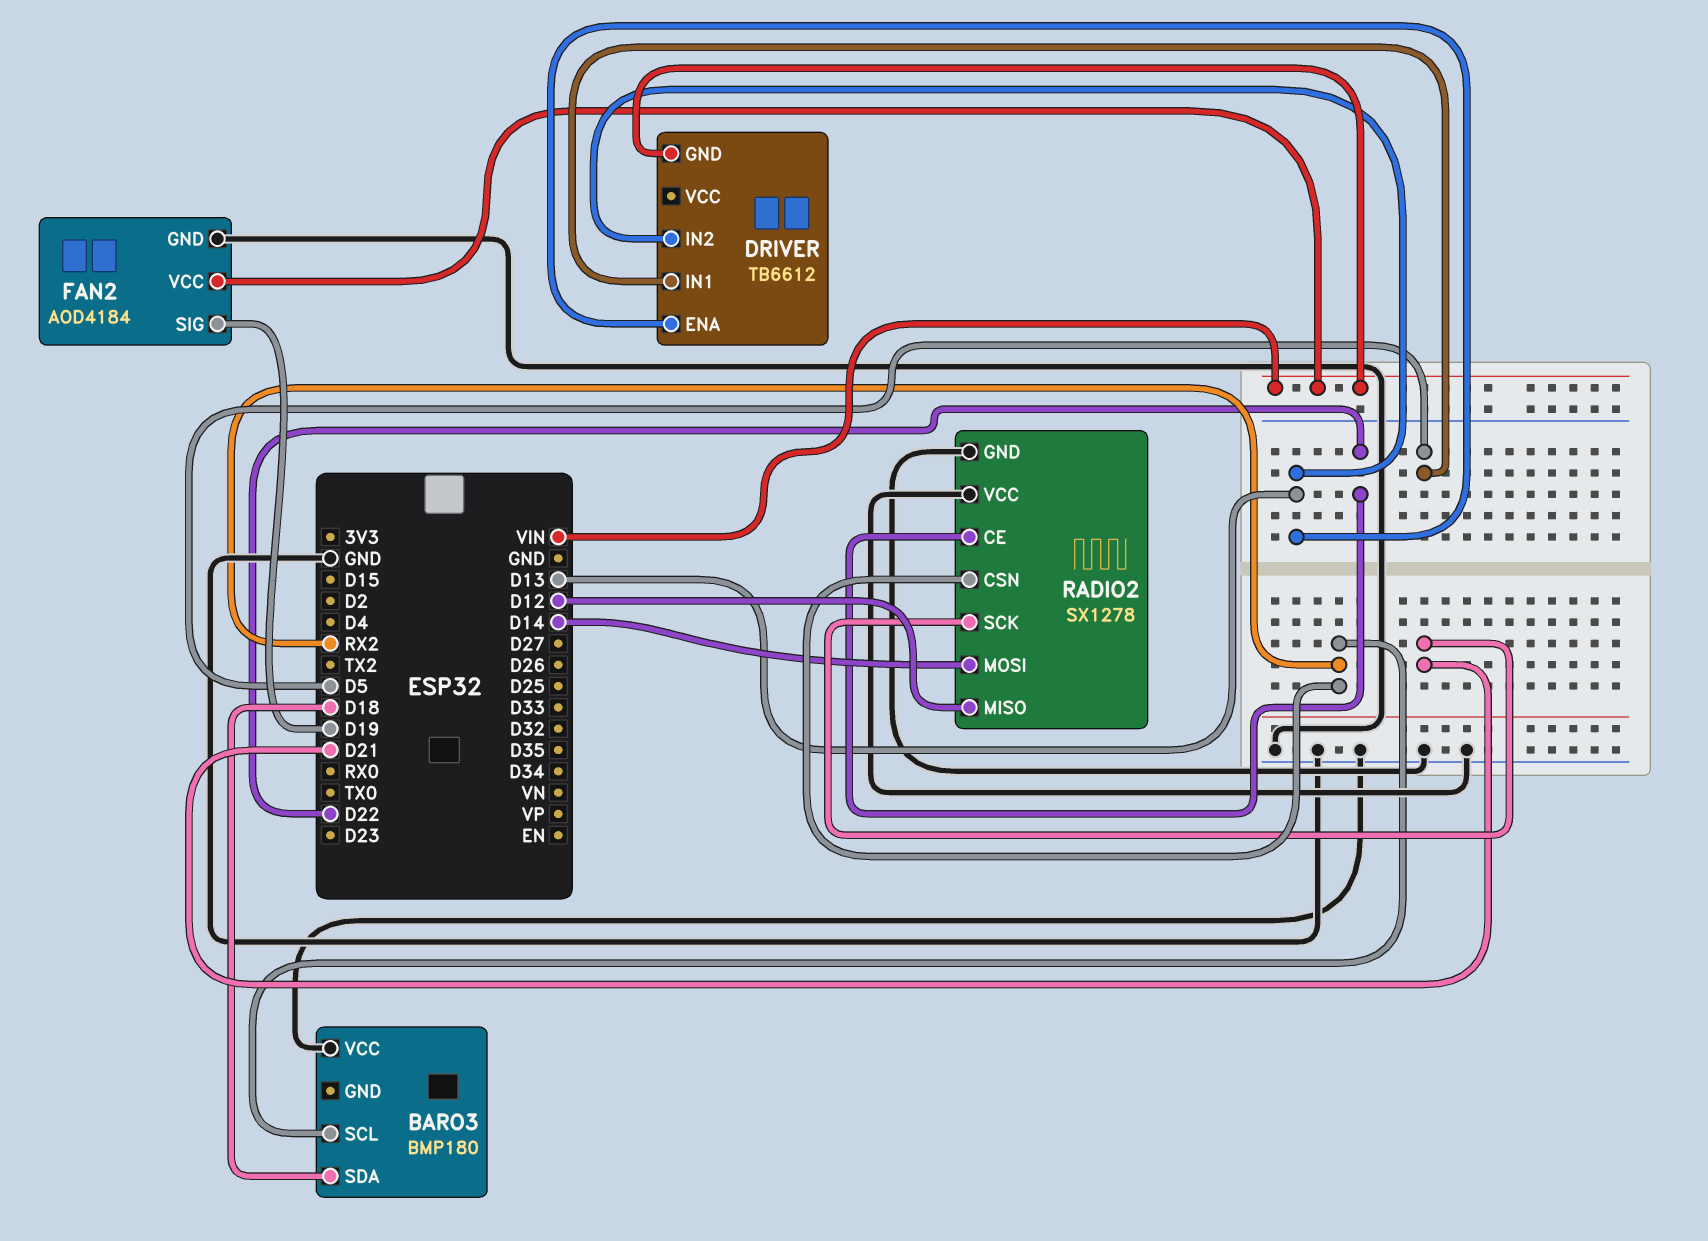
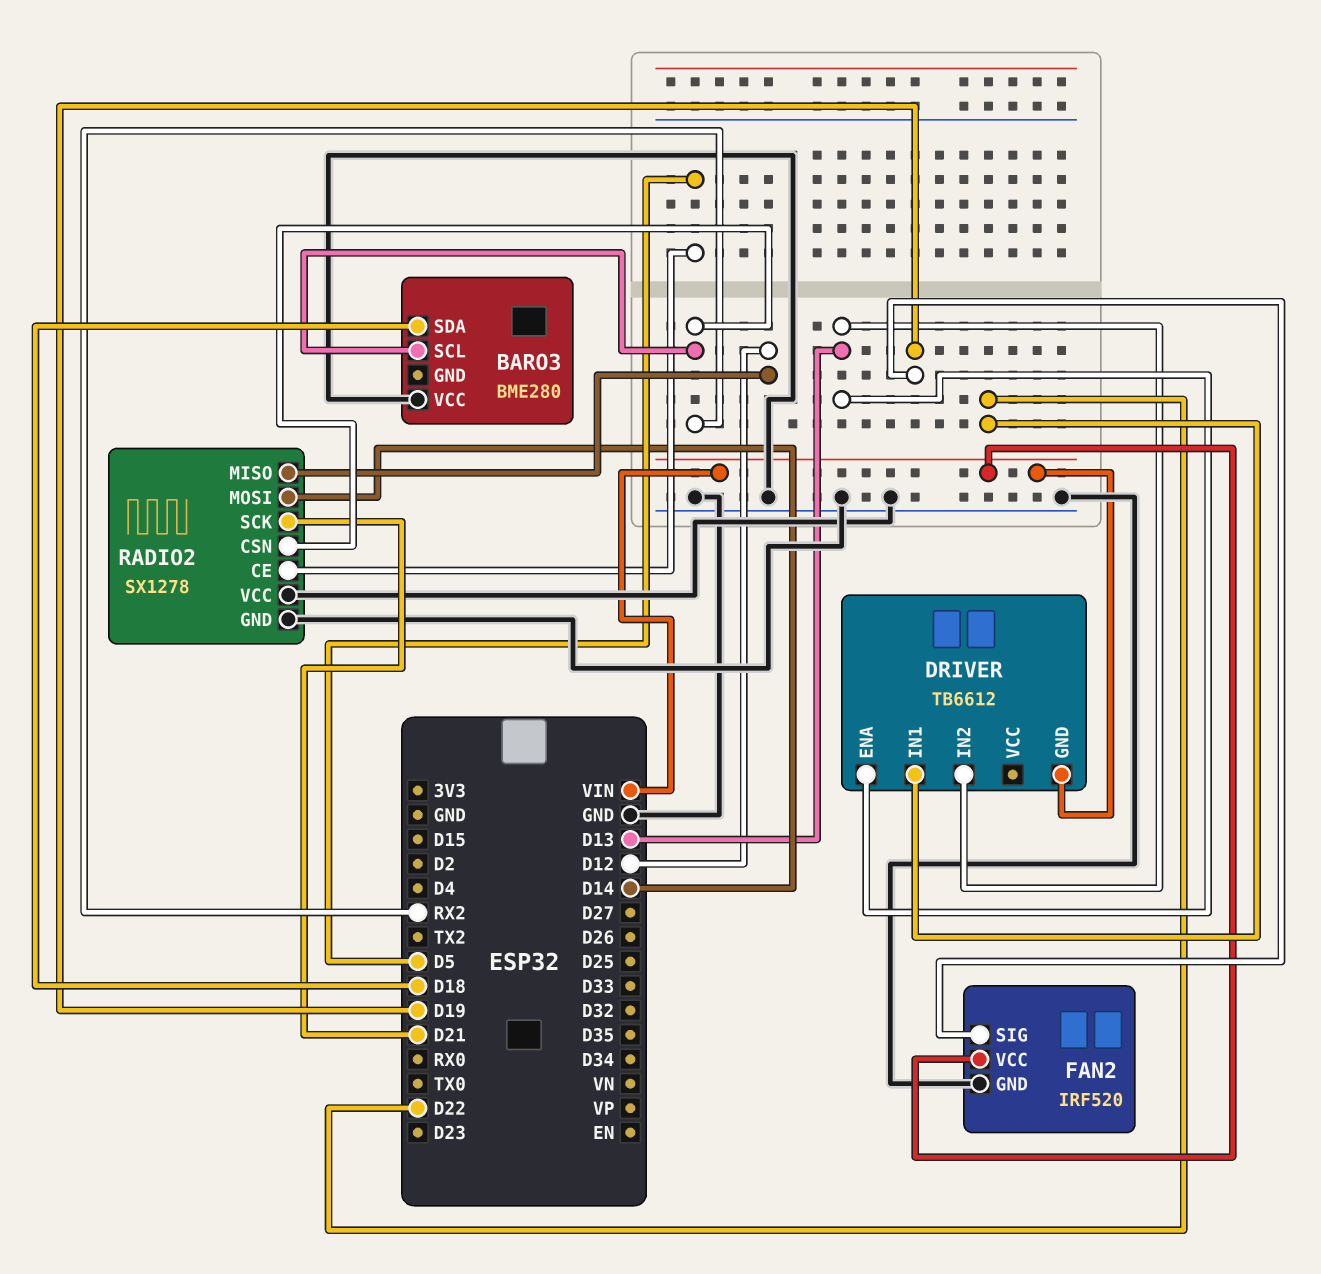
BARO3: BMP180 -> BME280
DRIVER pin IN1: D5 -> D22
FAN2: AOD4184 -> IRF520
RADIO2 pin CE: D22 -> D5

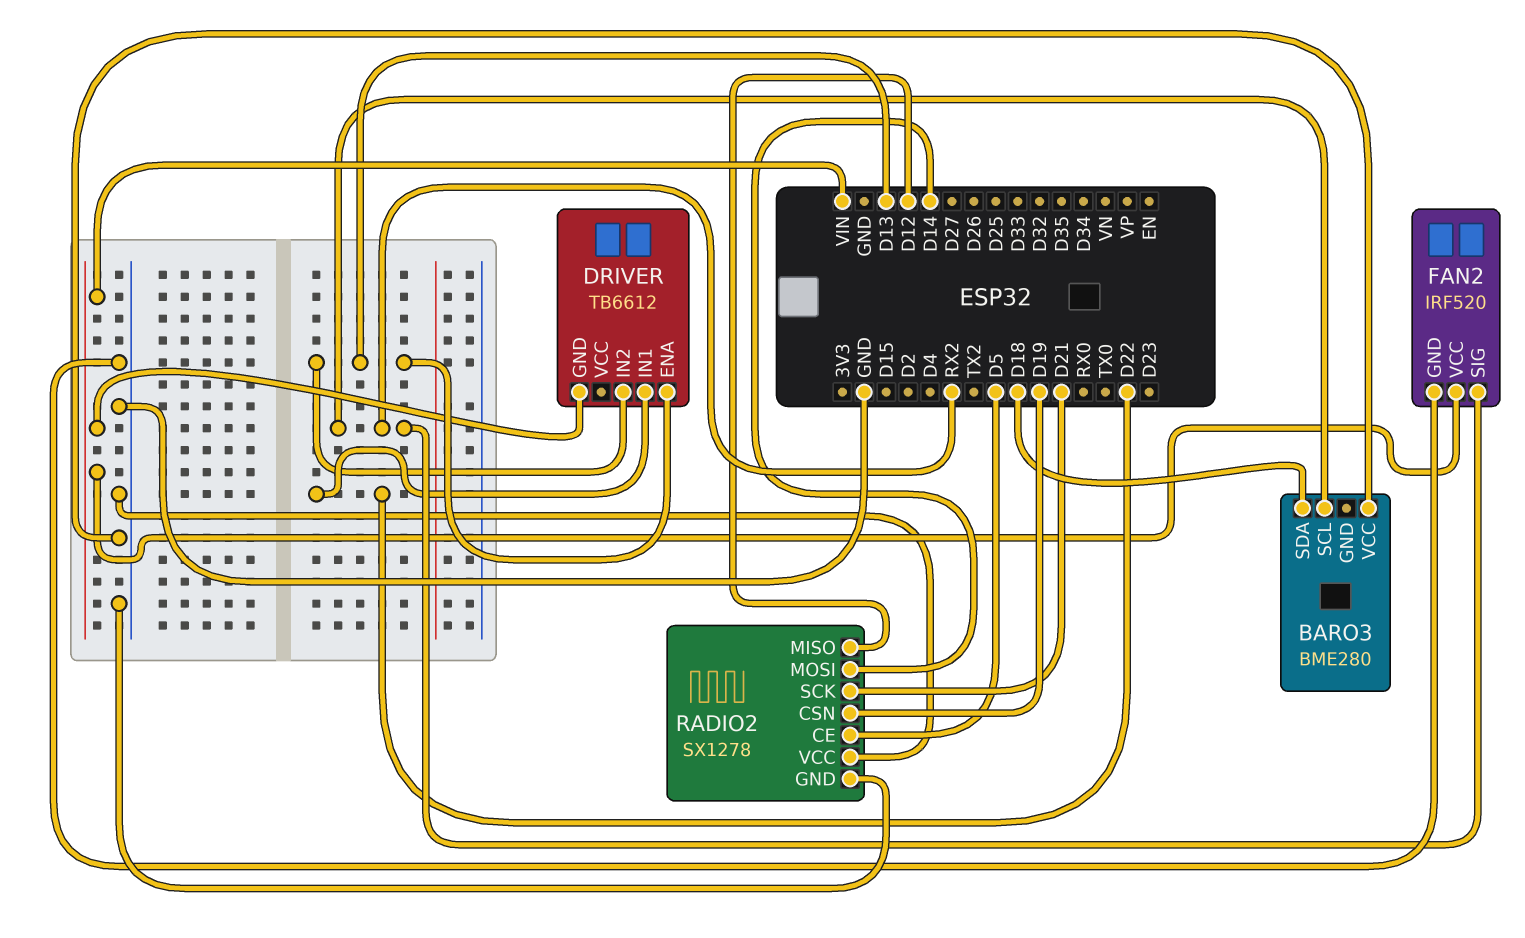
FAN2 pin SIG: D19 -> RX2
RADIO2 pin CSN: RX2 -> D19

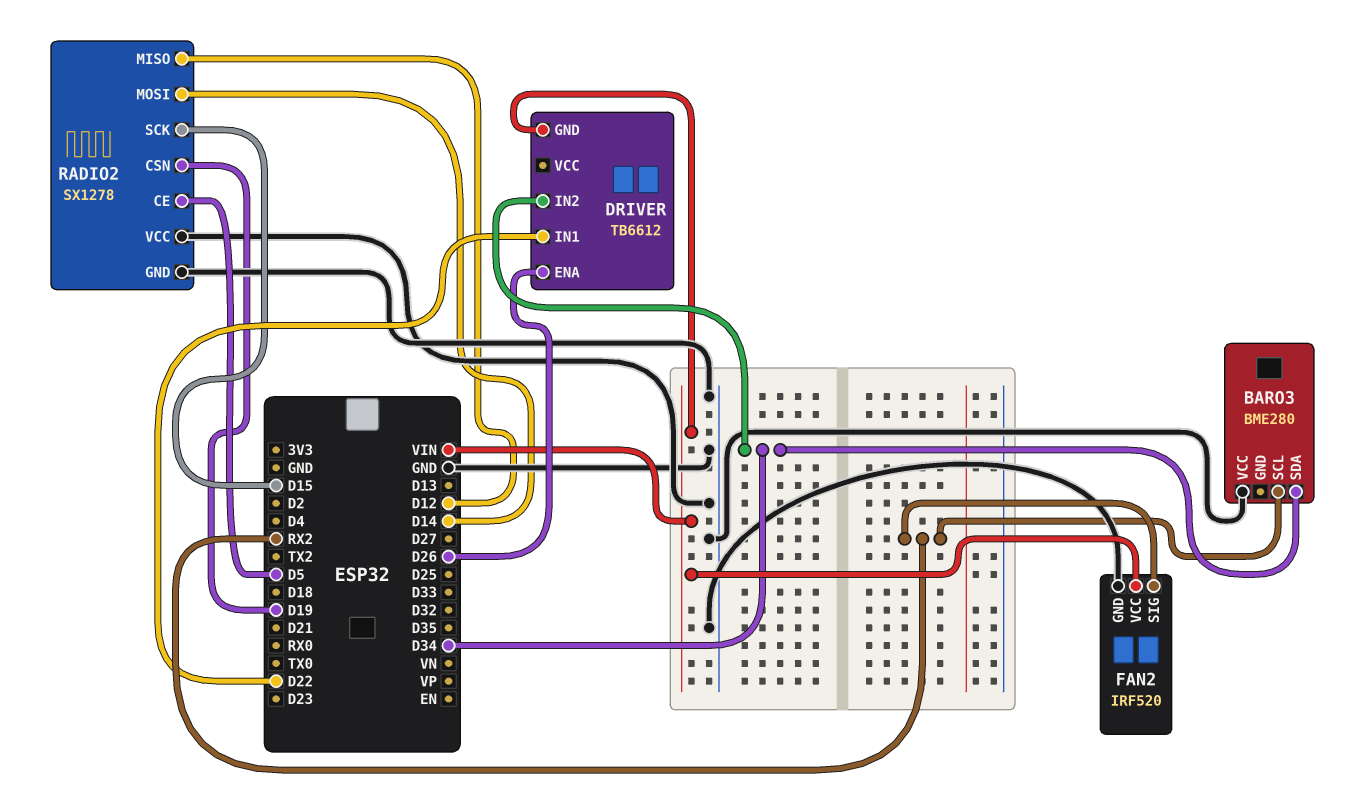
BARO3 pin SDA: D18 -> D34
DRIVER pin ENA: D13 -> D26
DRIVER pin IN2: D13 -> D34
RADIO2 pin SCK: D21 -> D15

